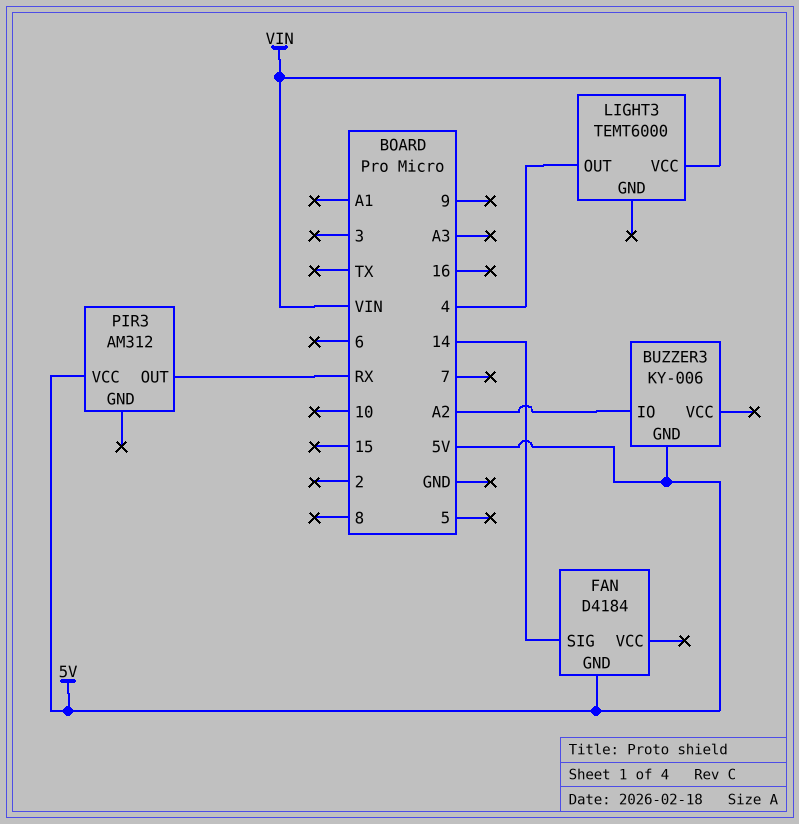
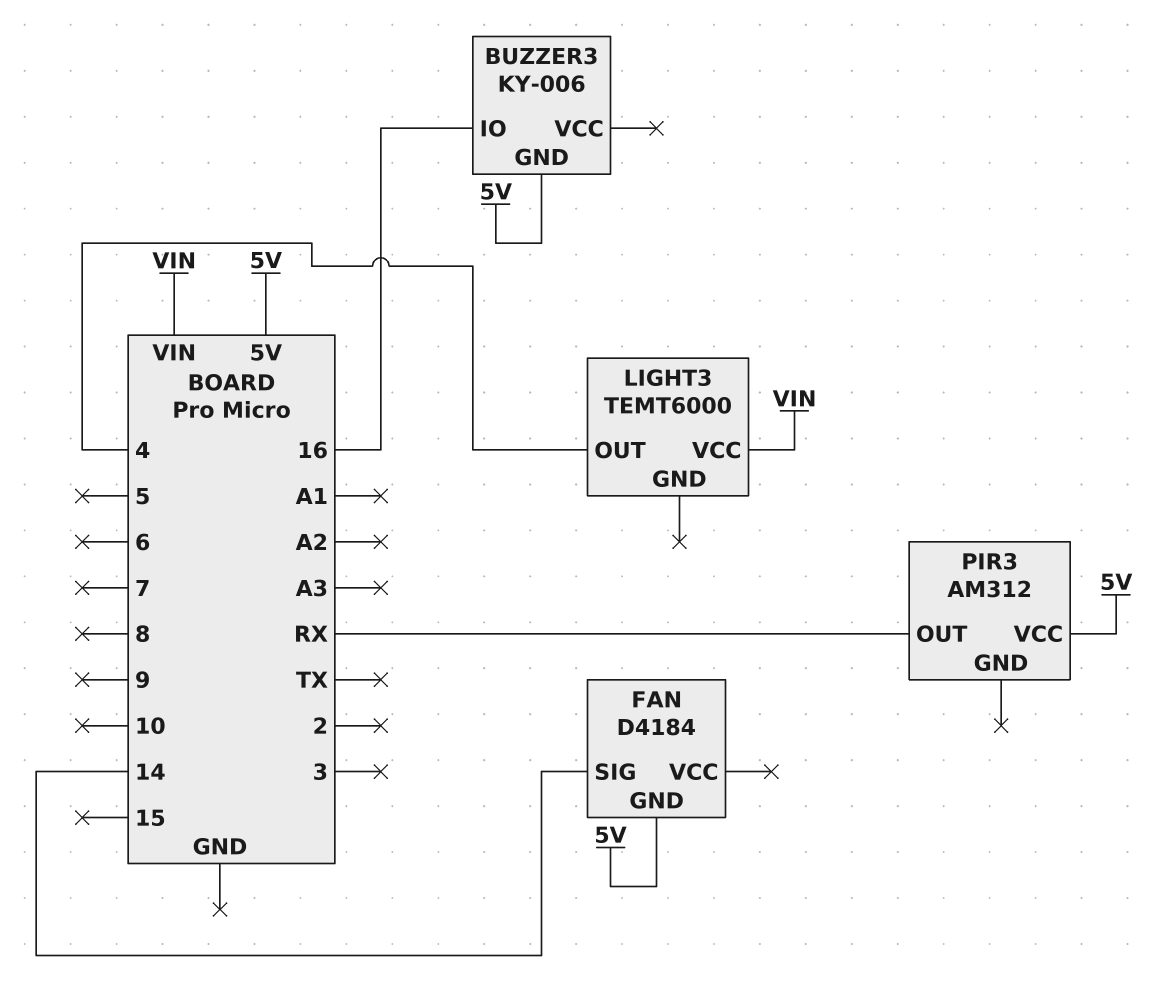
BUZZER3 pin IO: A2 -> 16

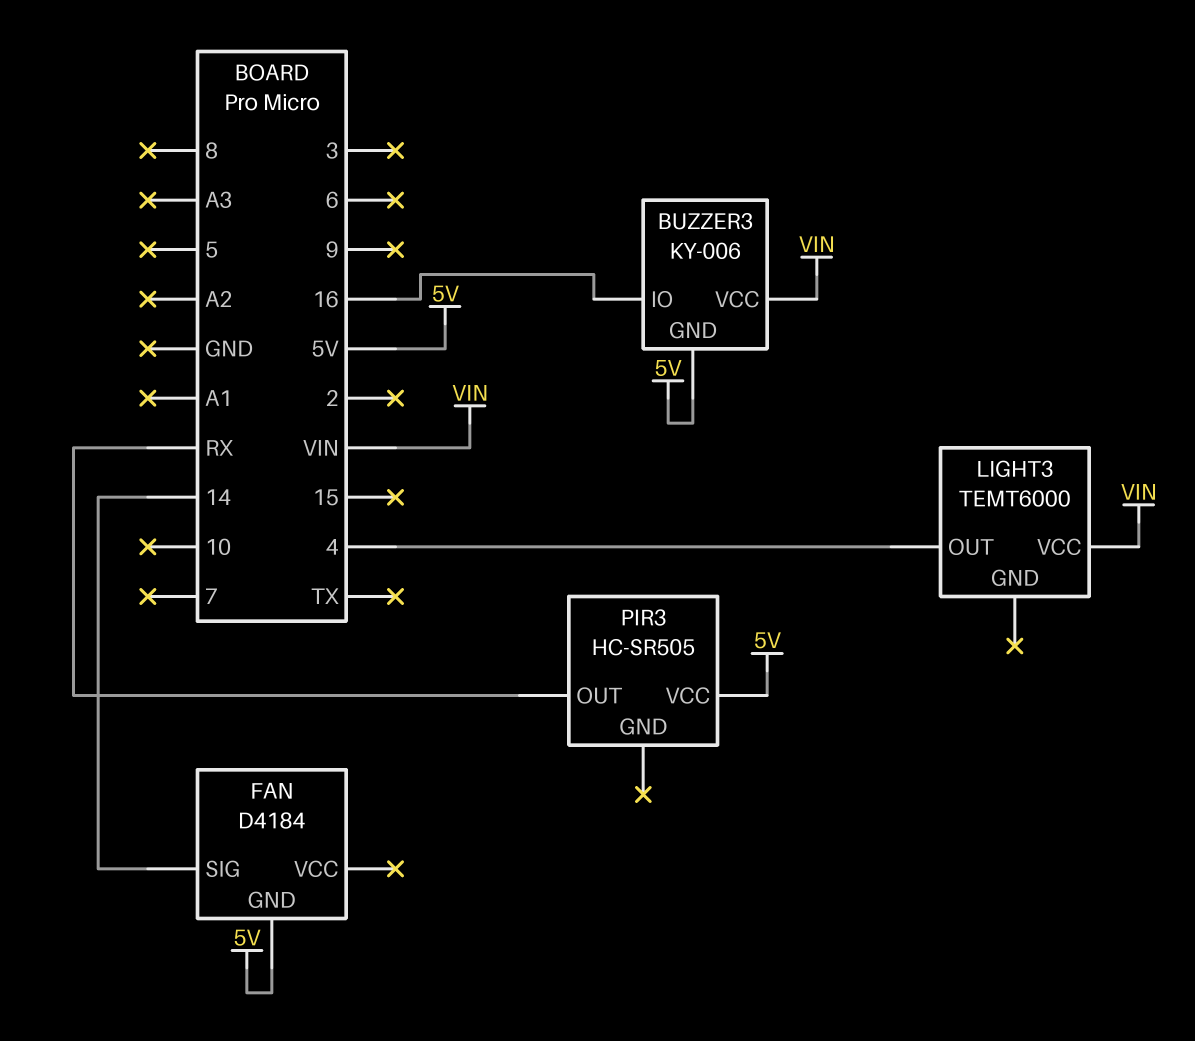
BUZZER3 pin VCC: none -> VIN
PIR3: AM312 -> HC-SR505

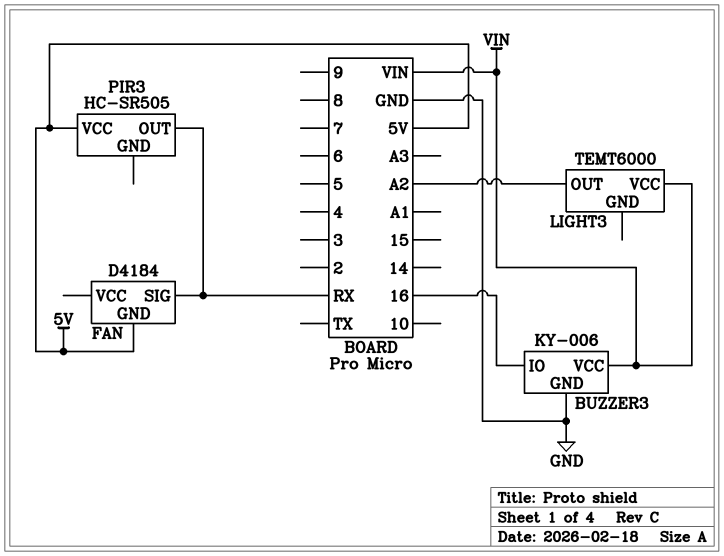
BUZZER3 pin GND: 5V -> GND
FAN pin SIG: 14 -> RX
LIGHT3 pin OUT: 4 -> A2

